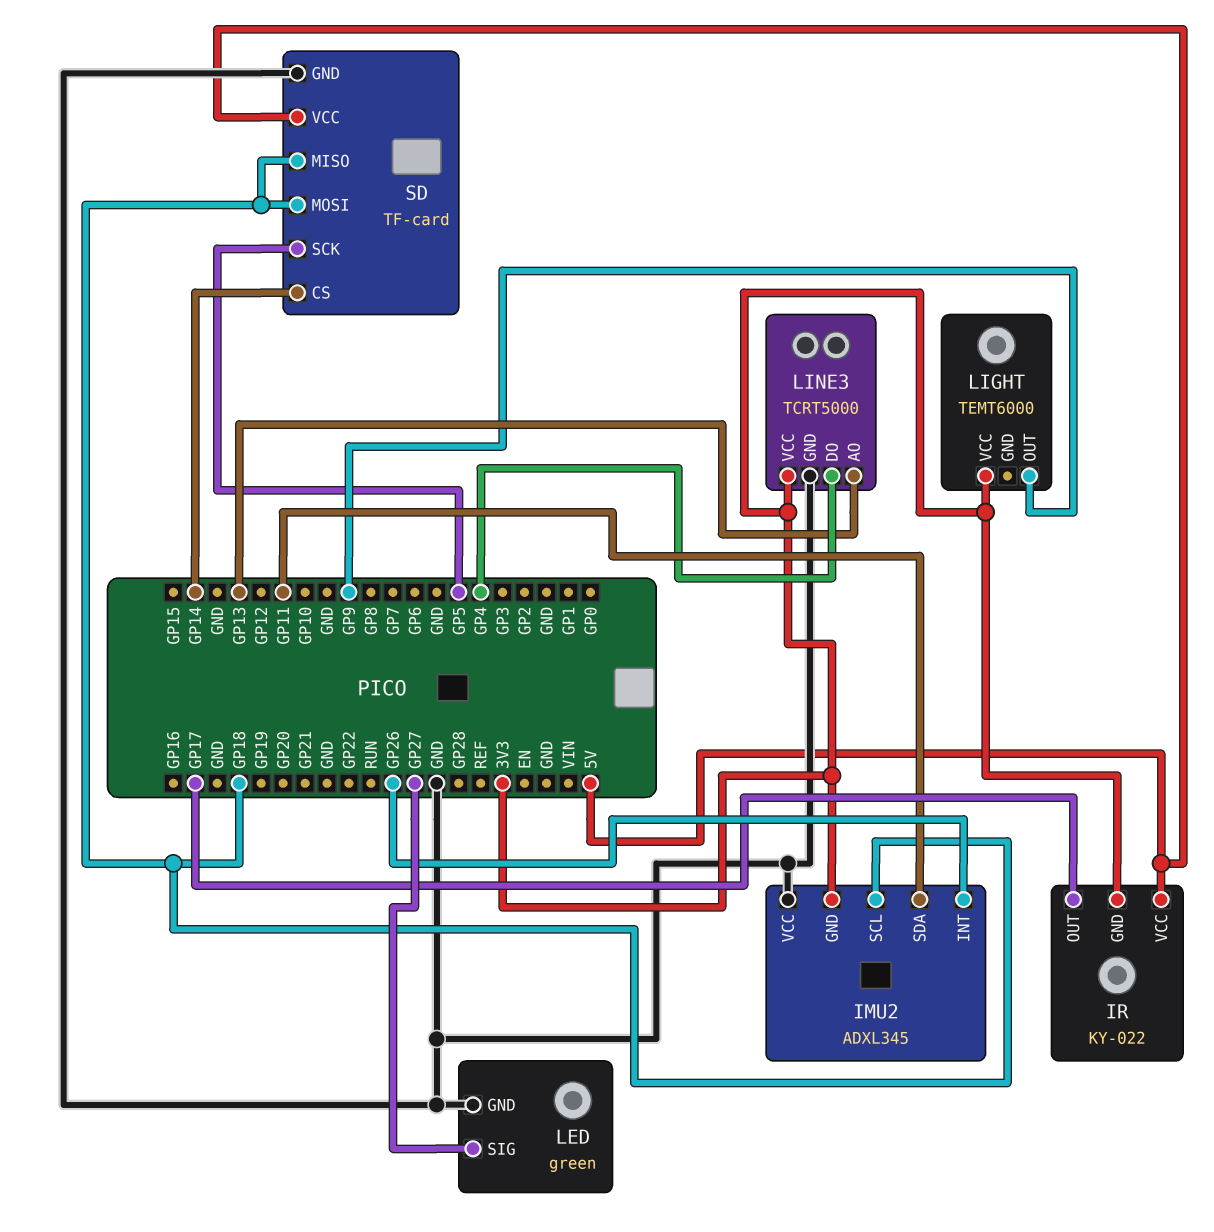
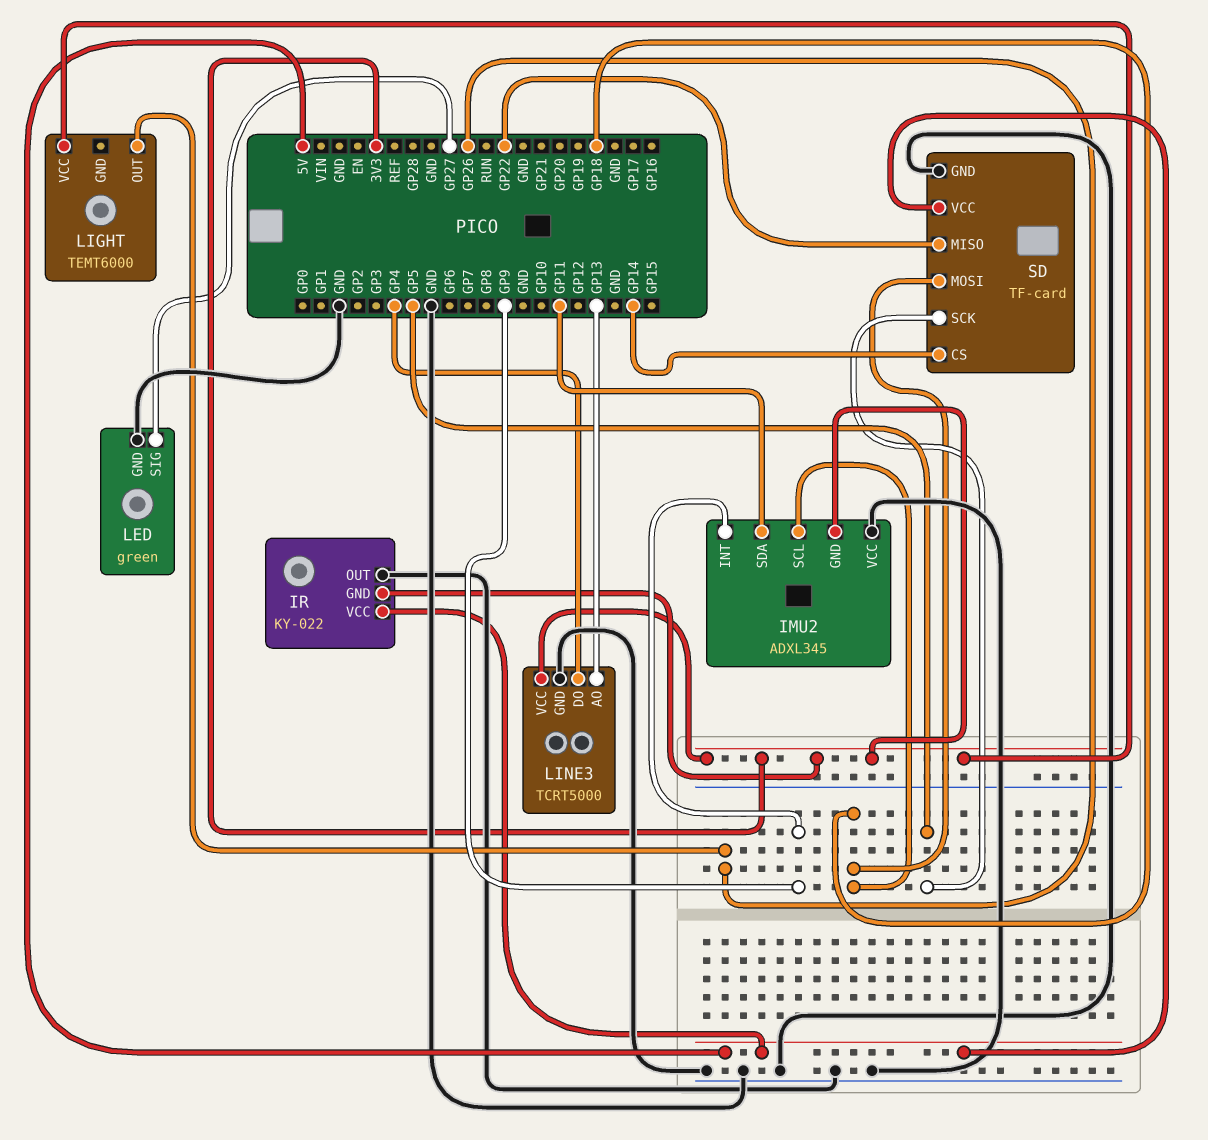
IMU2 pin INT: GP26 -> GP9
IR pin OUT: GP17 -> GND
LIGHT pin OUT: GP9 -> GP26
SD pin MISO: GP18 -> GP22

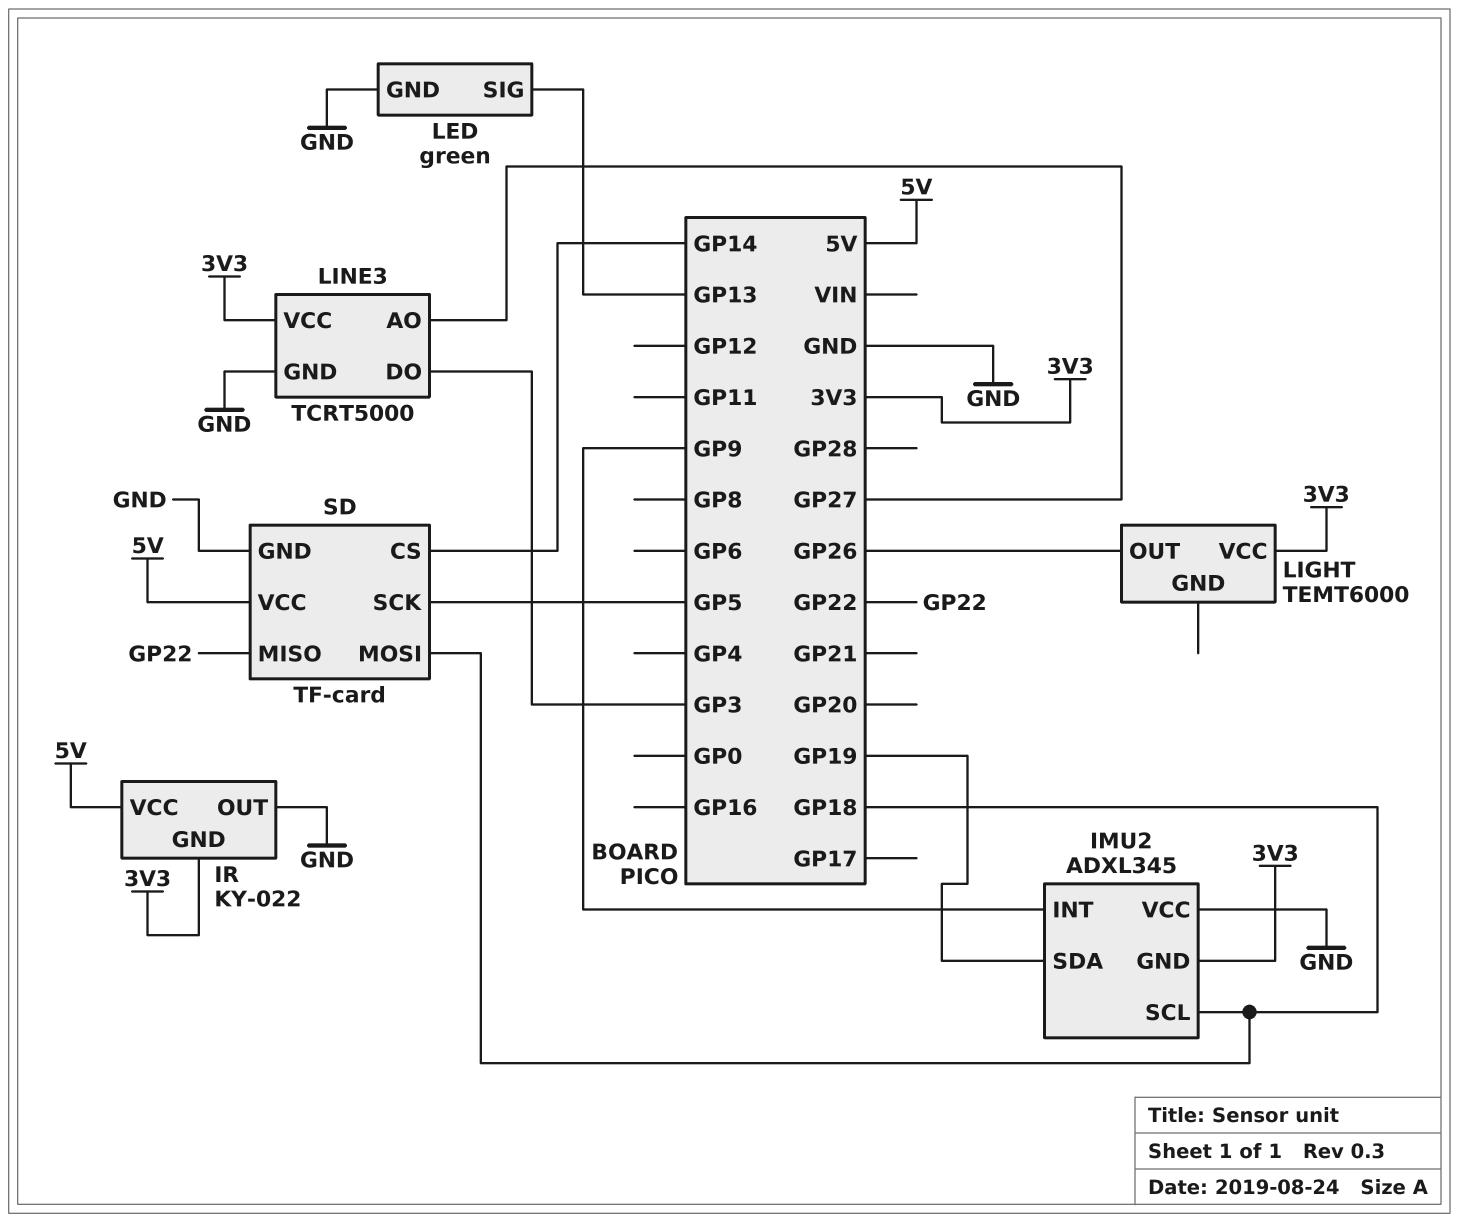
IMU2 pin SDA: GP11 -> GP19
LED pin SIG: GP27 -> GP13
LINE3 pin AO: GP13 -> GP27
LINE3 pin DO: GP4 -> GP3

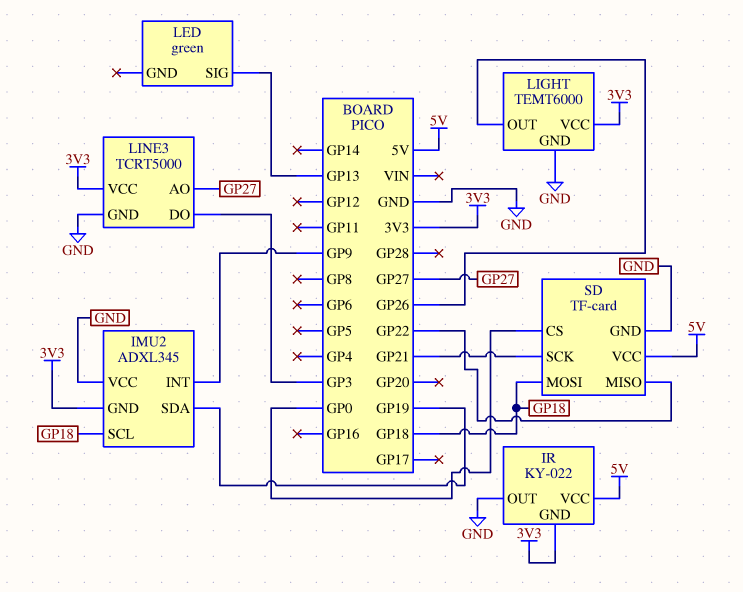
LED pin GND: GND -> none
LIGHT pin GND: none -> GND
SD pin CS: GP14 -> GP0
SD pin SCK: GP5 -> GP21

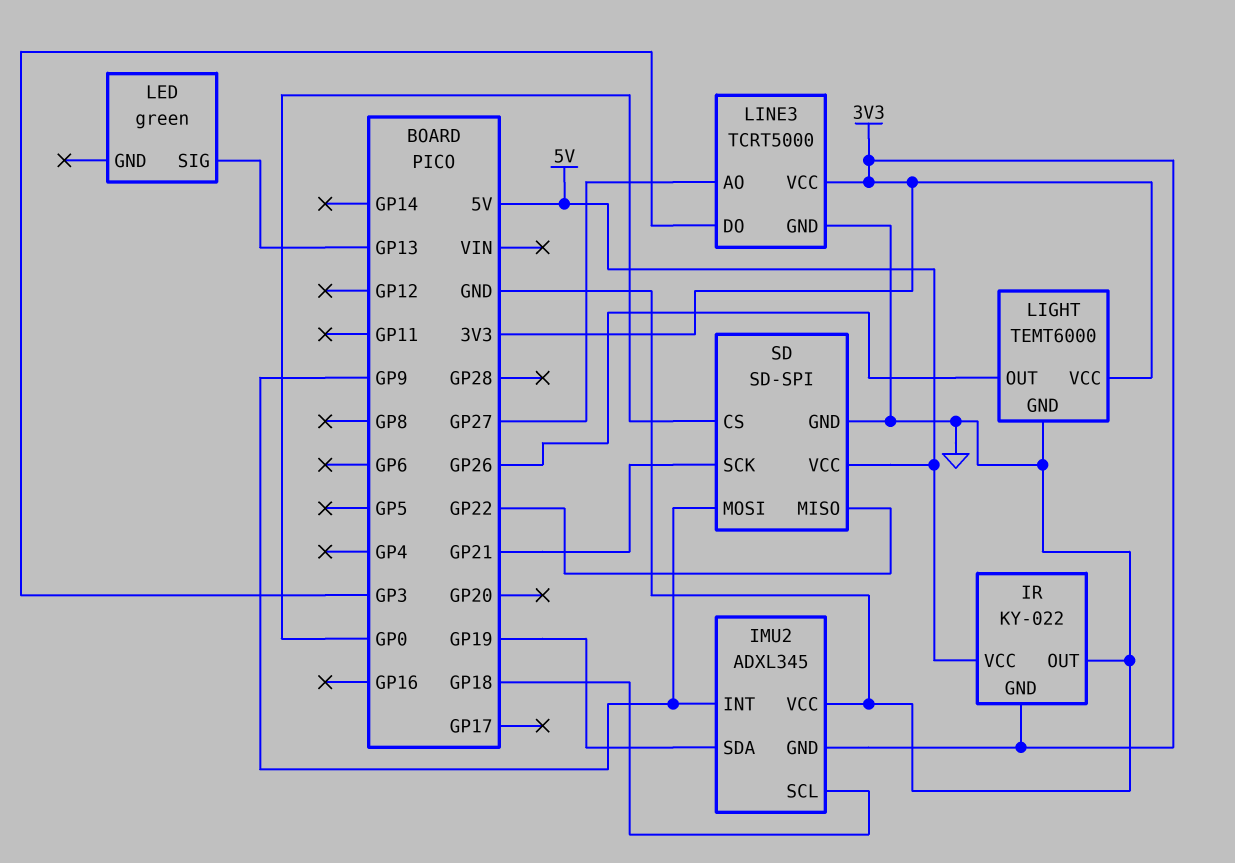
SD: TF-card -> SD-SPI
SD pin MOSI: GP18 -> GP9

